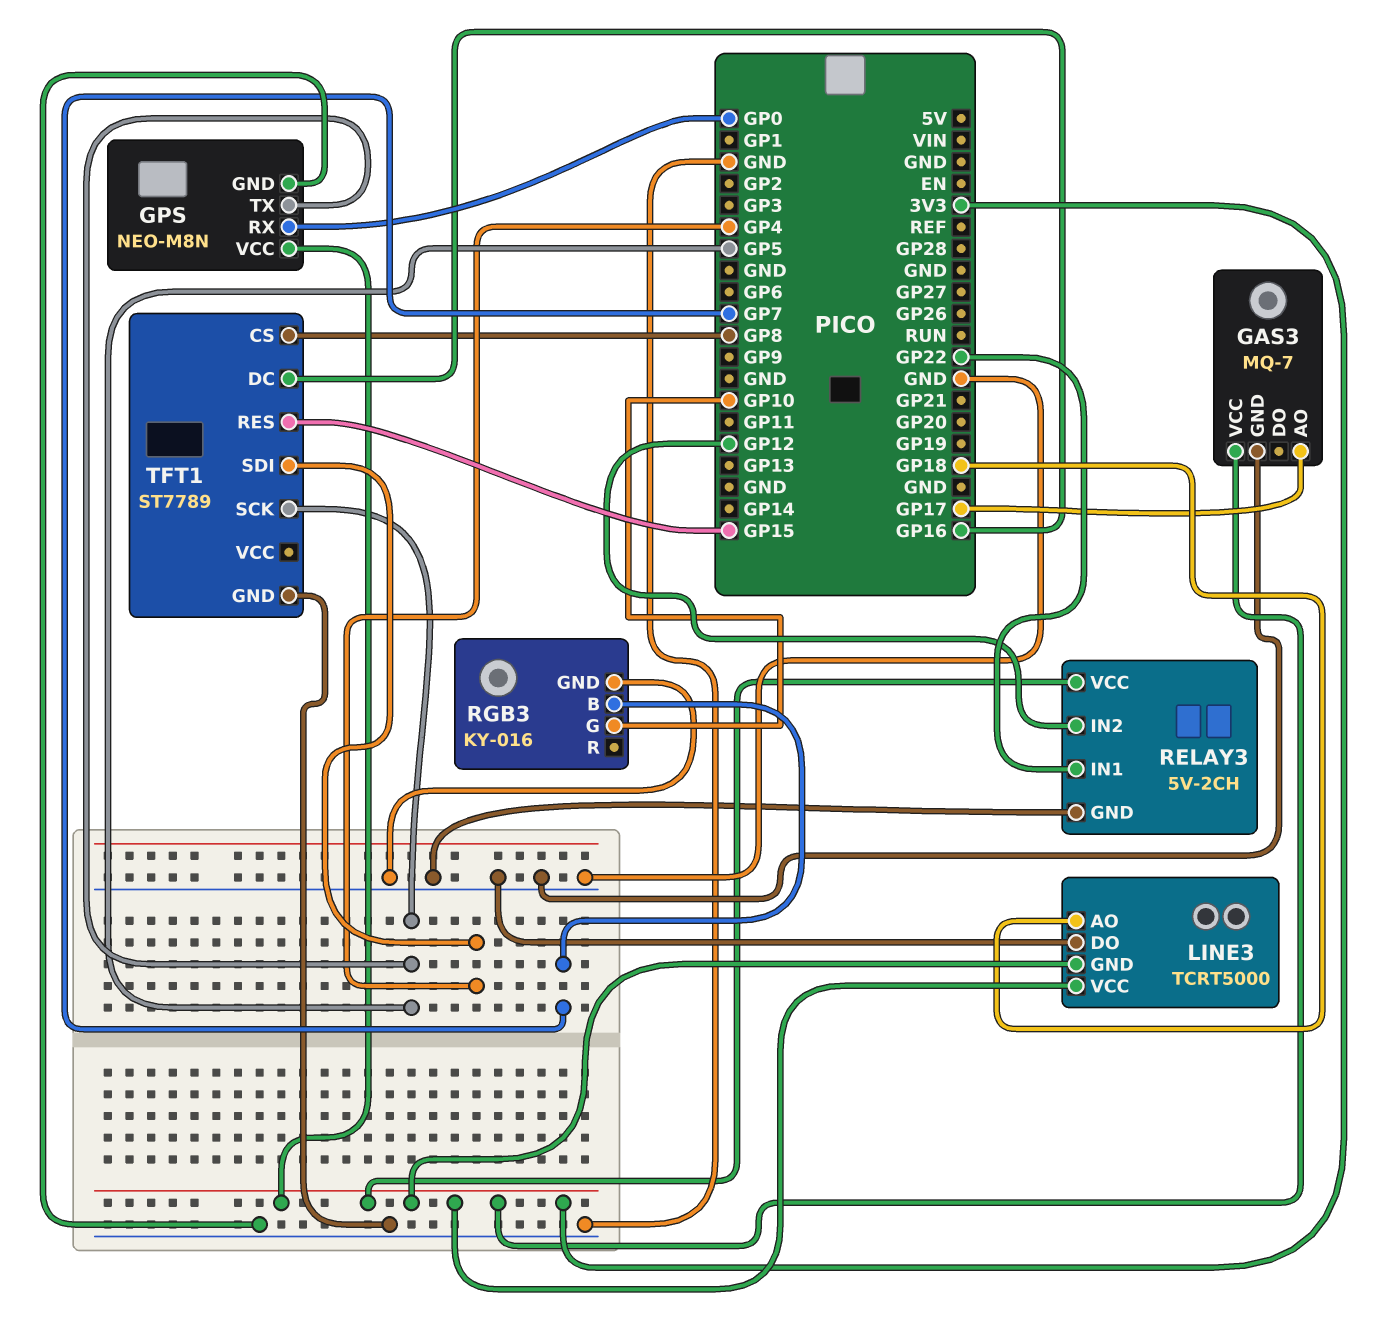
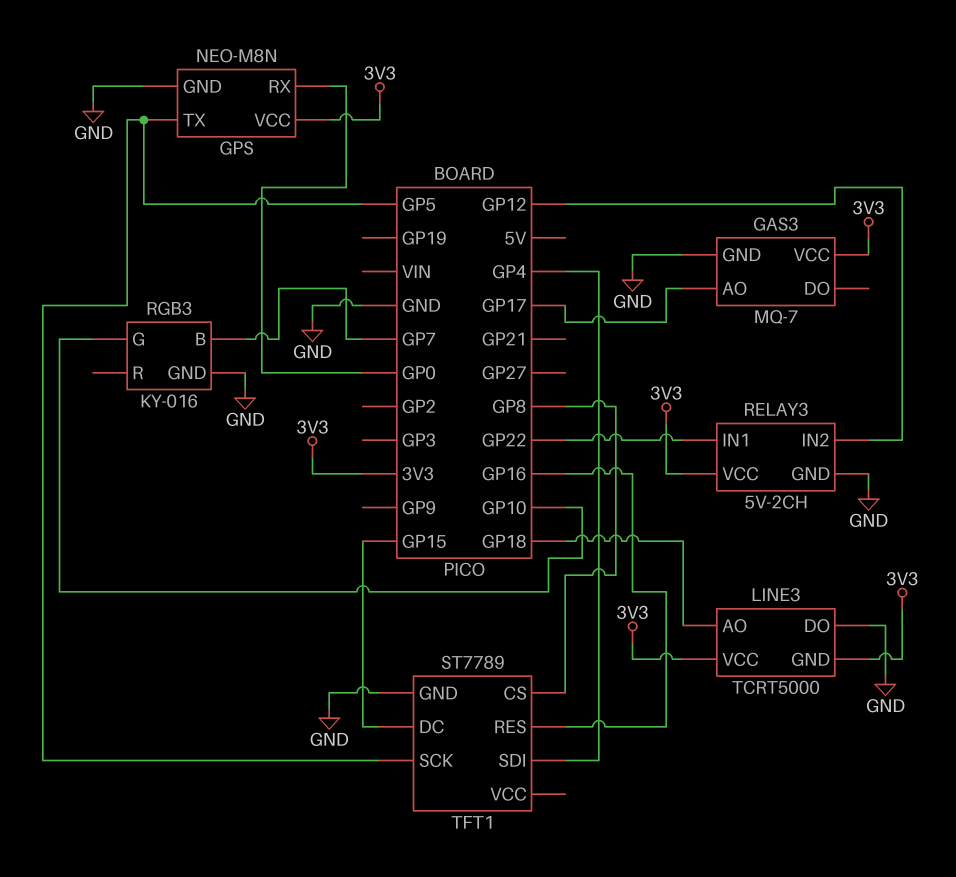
TFT1 pin DC: GP16 -> GP15
TFT1 pin RES: GP15 -> GP16

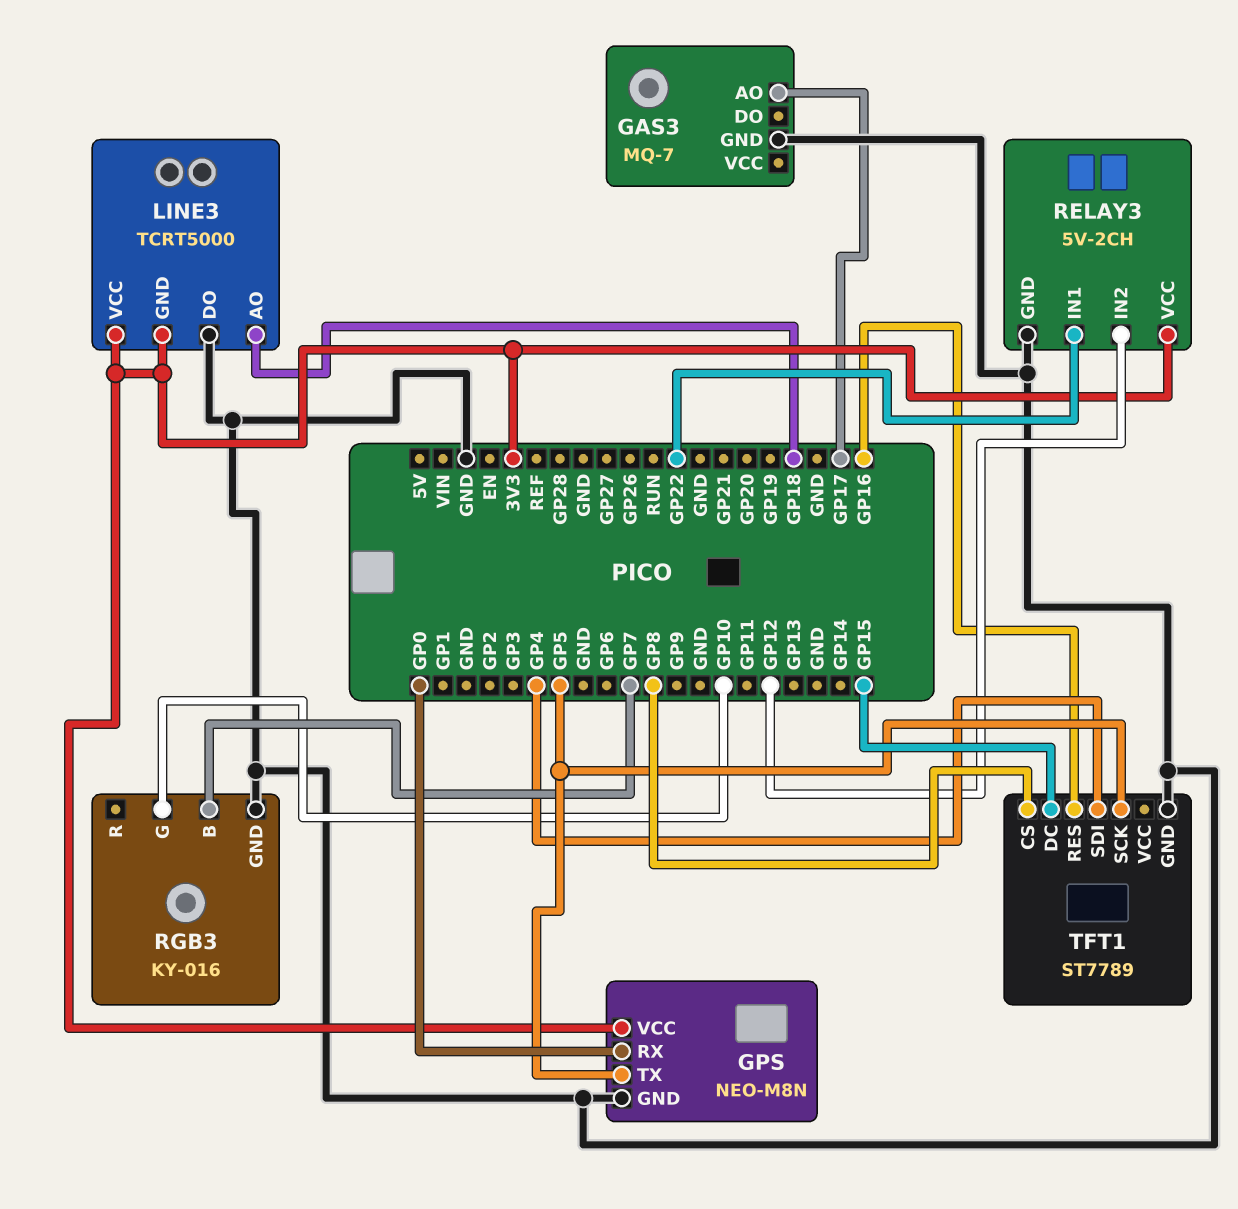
GAS3 pin VCC: 3V3 -> none

